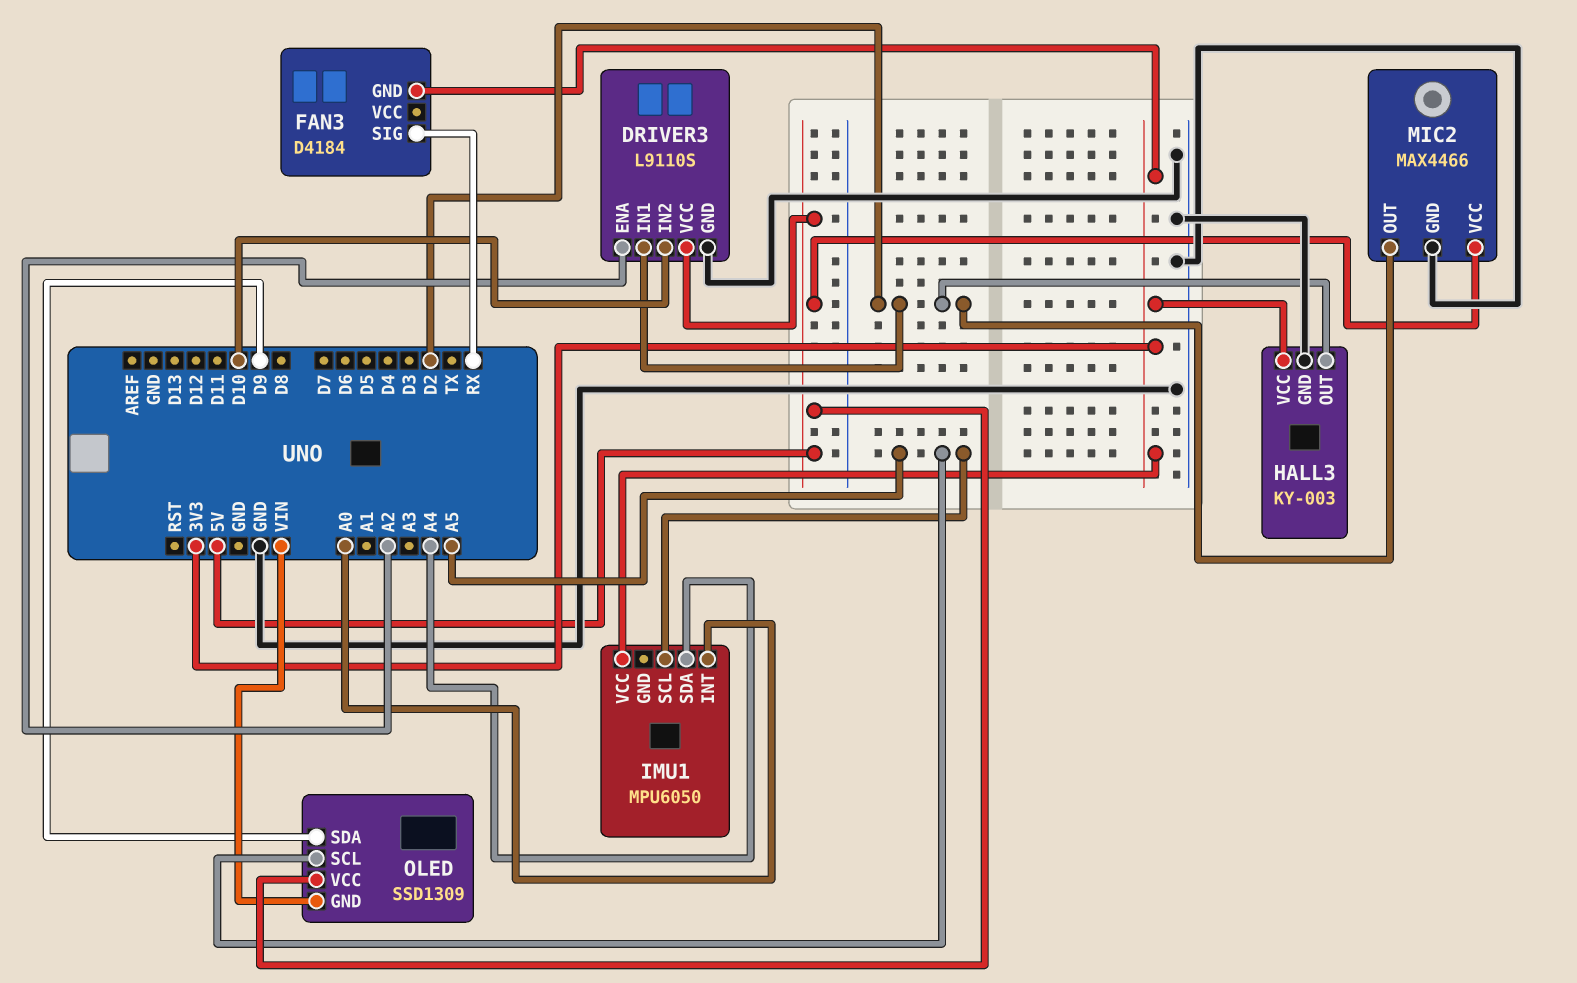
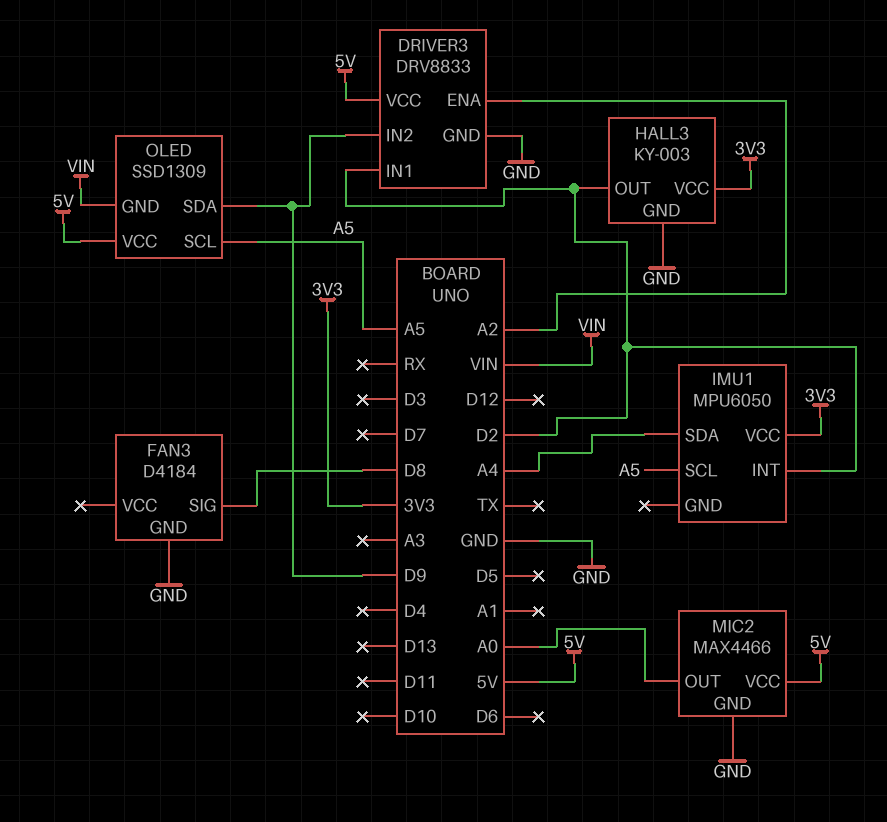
DRIVER3: L9110S -> DRV8833
DRIVER3 pin IN2: D10 -> D9
FAN3 pin GND: 3V3 -> GND
FAN3 pin SIG: RX -> D8
IMU1 pin INT: A0 -> D2
MIC2 pin OUT: D2 -> A0

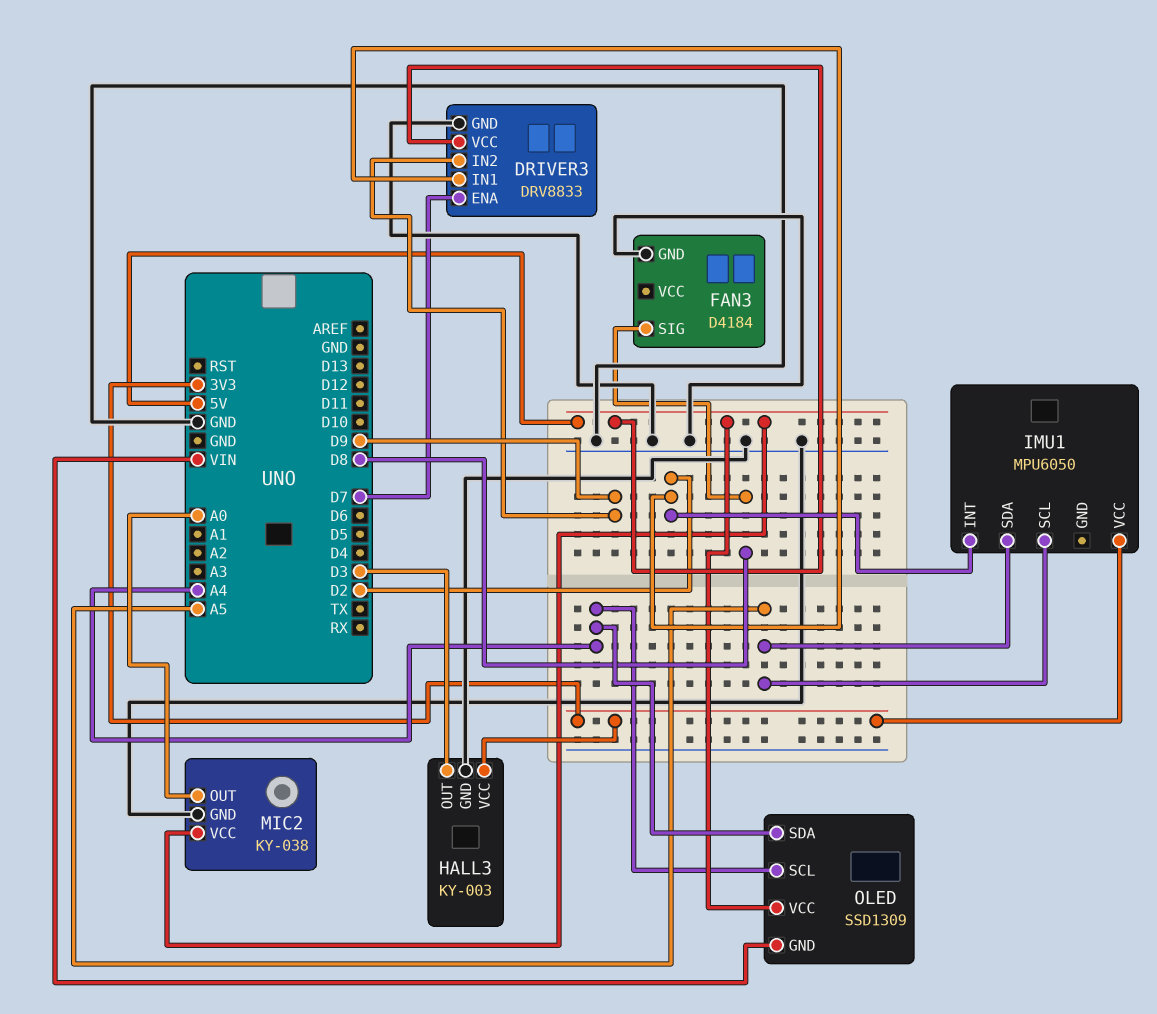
DRIVER3 pin ENA: A2 -> D7
HALL3 pin OUT: D2 -> D3
IMU1 pin SDA: A4 -> A5
MIC2: MAX4466 -> KY-038
OLED pin SCL: A5 -> A4
OLED pin SDA: D9 -> A4

